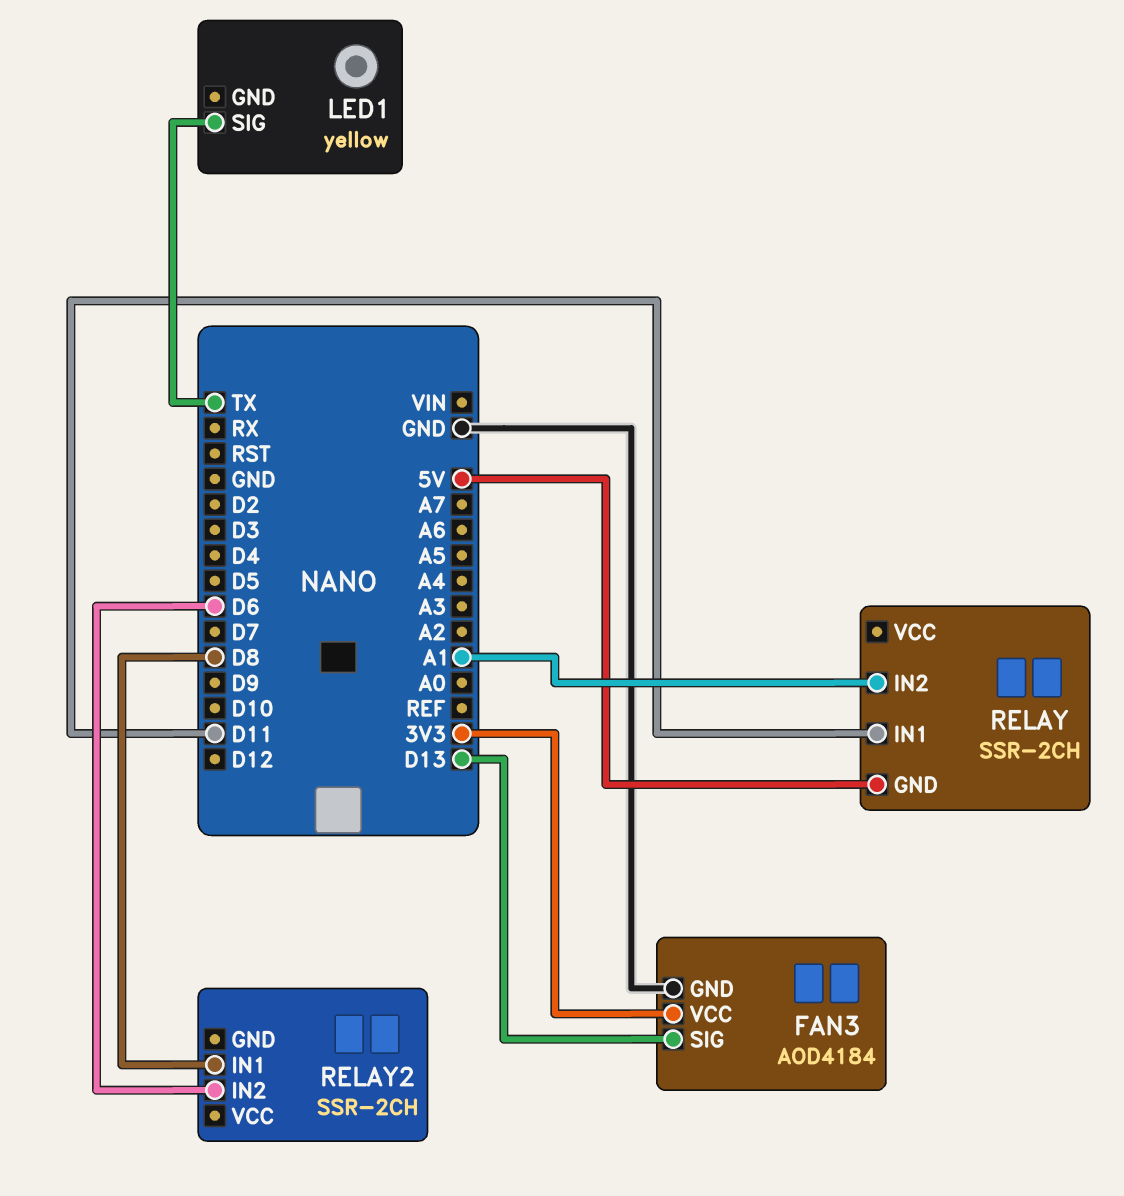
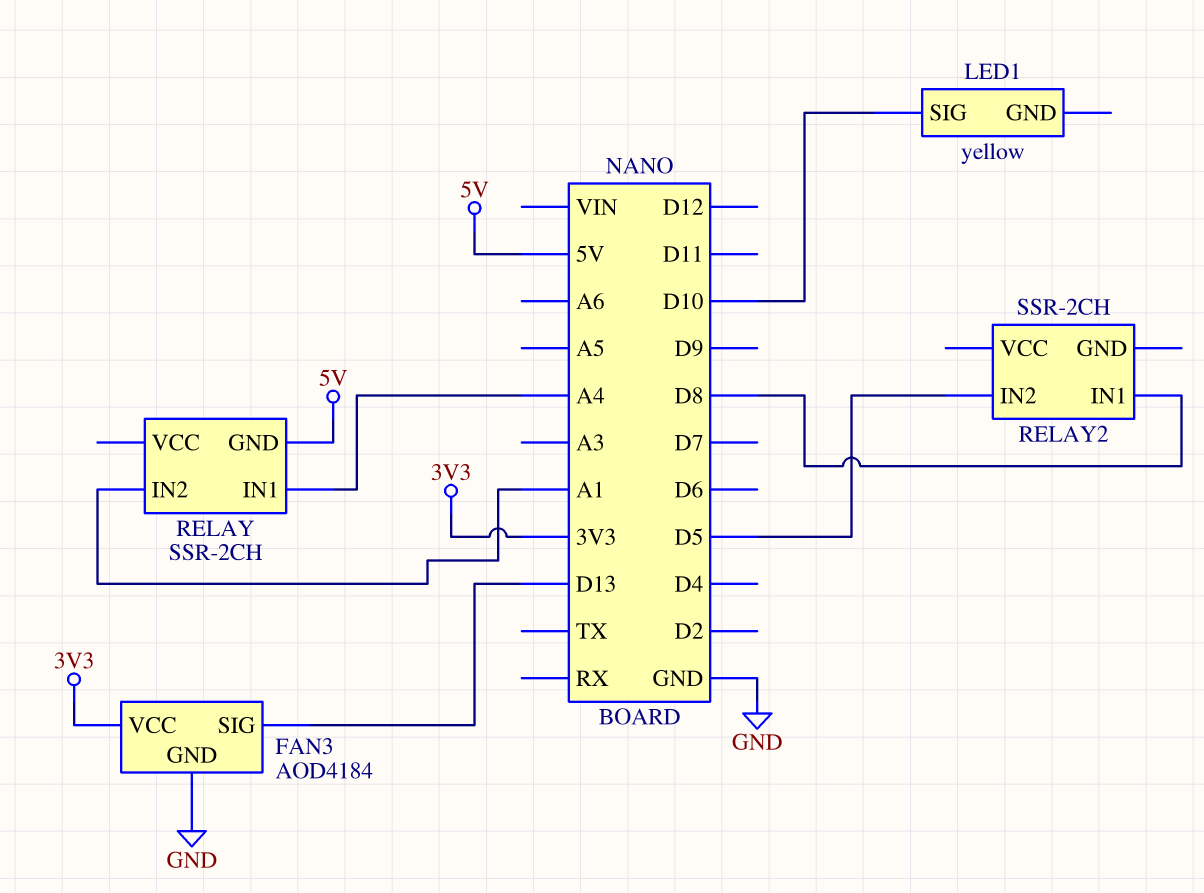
LED1 pin SIG: TX -> D10
RELAY pin IN1: D11 -> A4
RELAY2 pin IN2: D6 -> D5

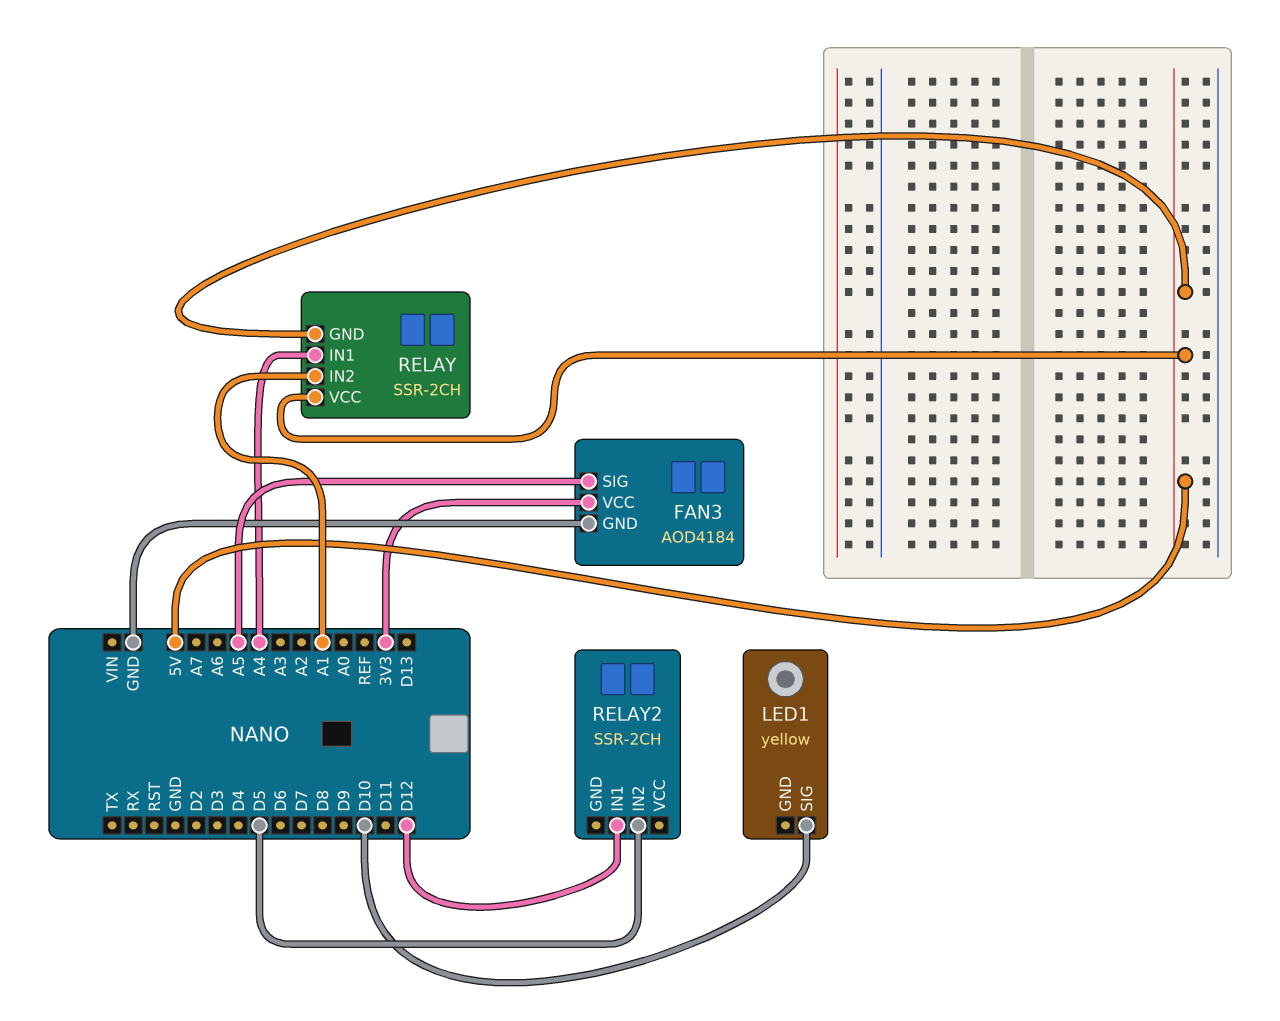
FAN3 pin SIG: D13 -> A5
RELAY pin VCC: none -> 5V
RELAY2 pin IN1: D8 -> D12

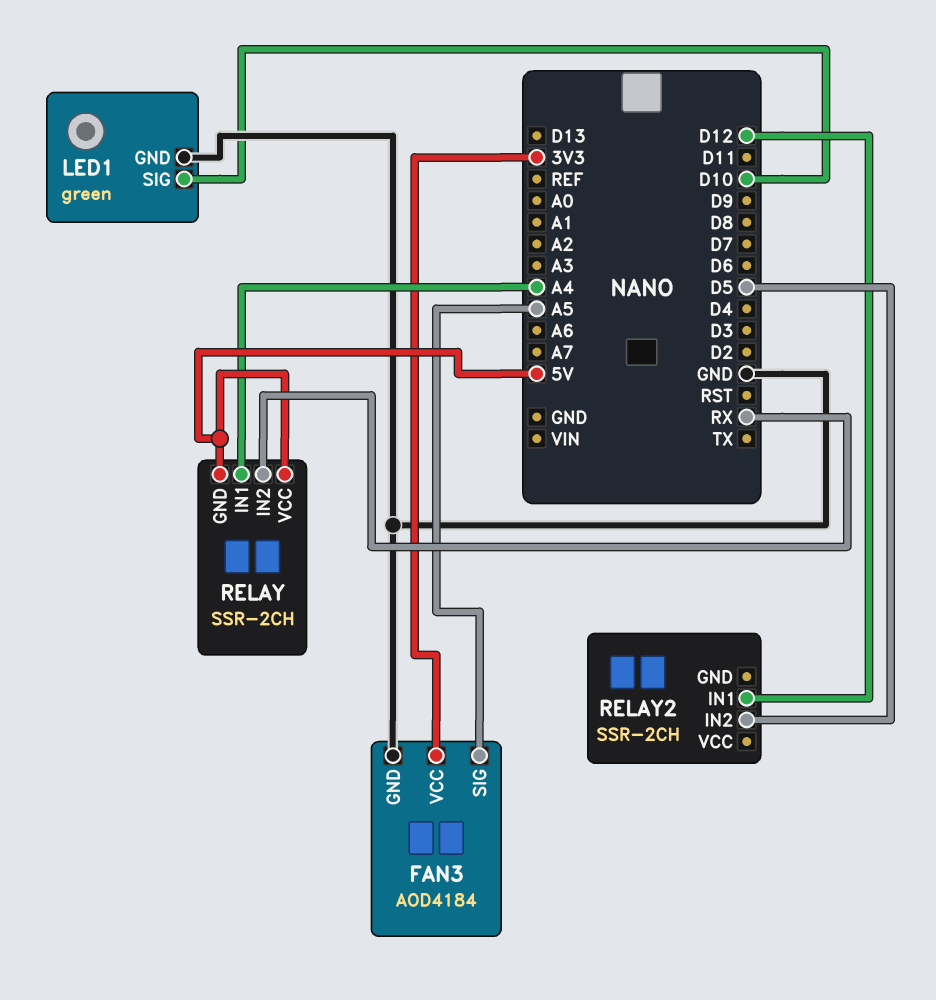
LED1: yellow -> green
LED1 pin GND: none -> GND
RELAY pin IN2: A1 -> RX

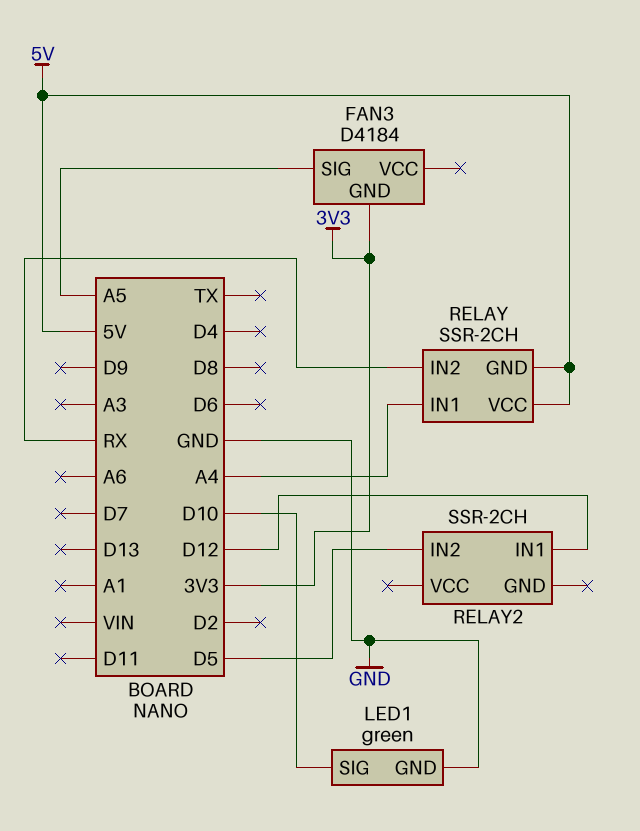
FAN3: AOD4184 -> D4184
FAN3 pin GND: GND -> 3V3
FAN3 pin VCC: 3V3 -> none

